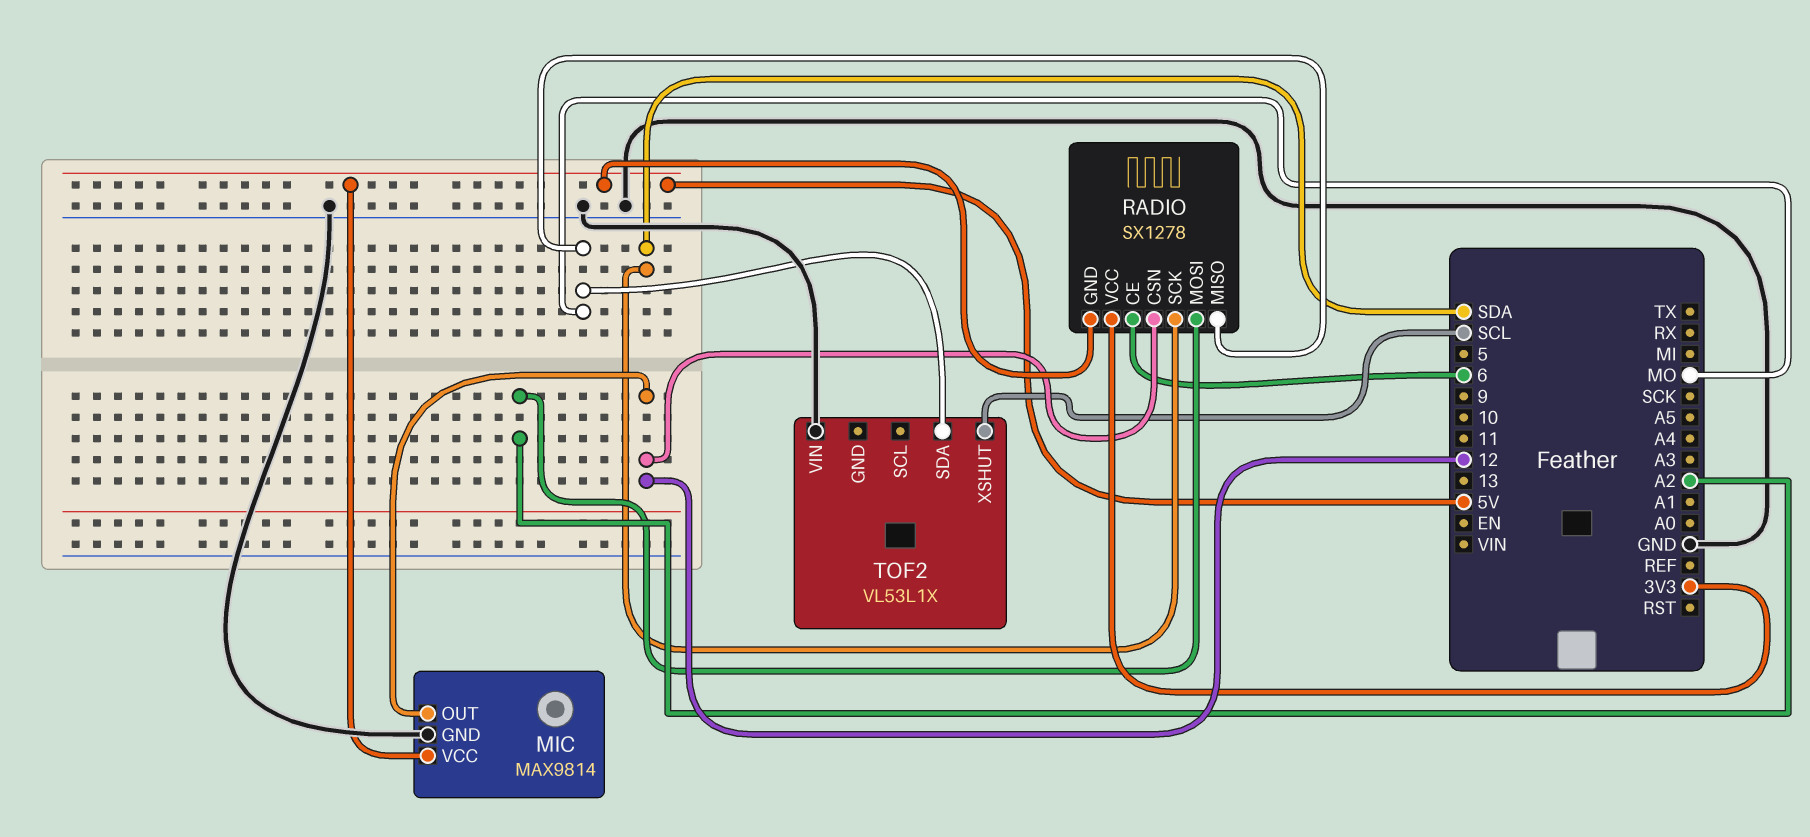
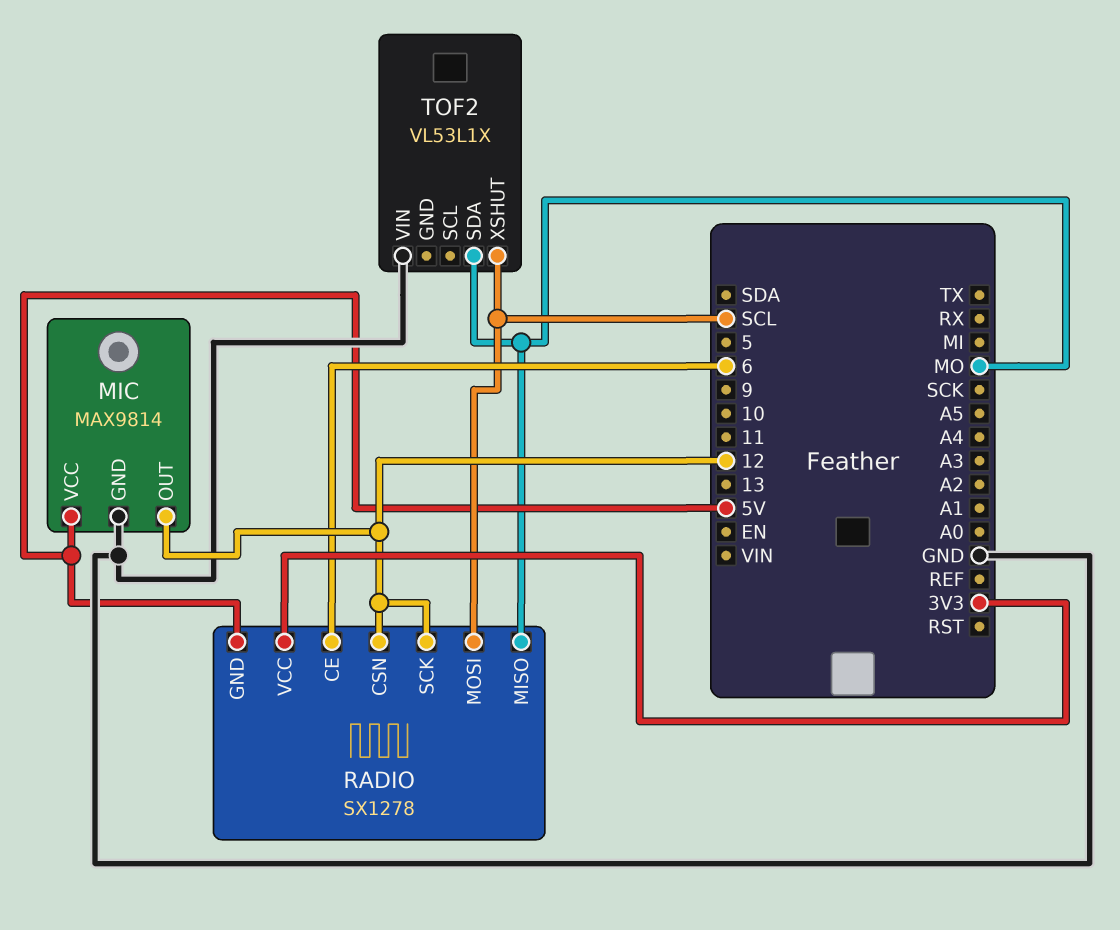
RADIO pin MOSI: A2 -> SCL
RADIO pin SCK: SDA -> 12

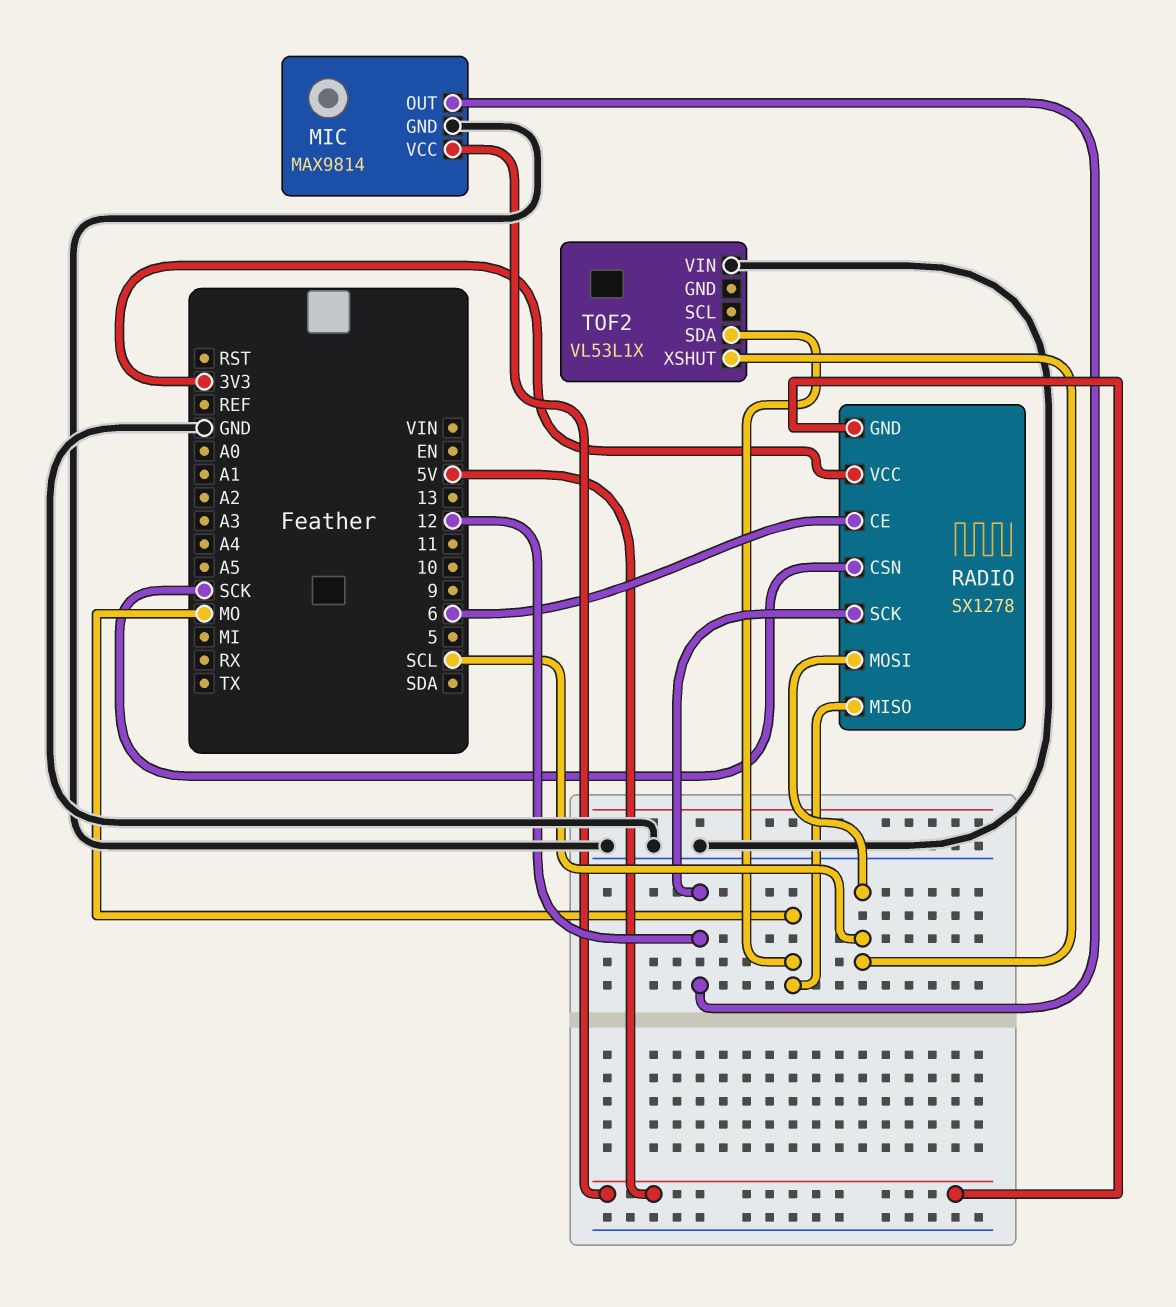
RADIO pin CSN: 12 -> SCK

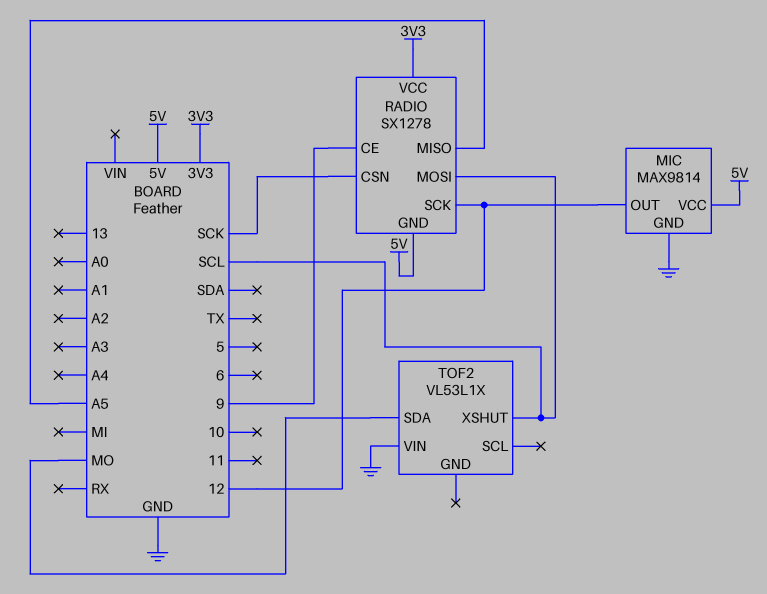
RADIO pin CE: 6 -> 9
RADIO pin MISO: MO -> A5

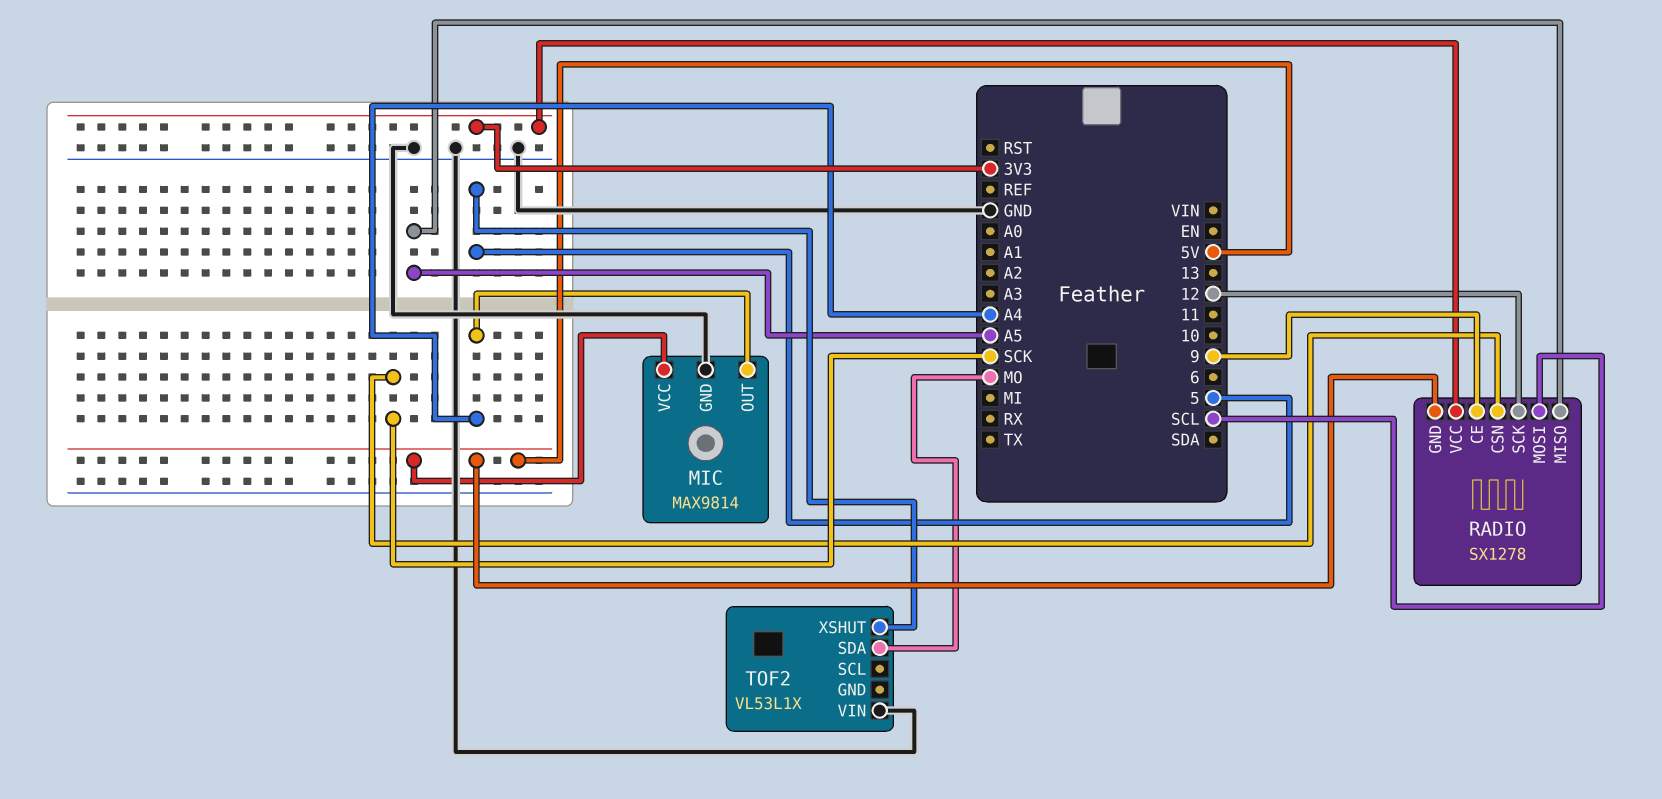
MIC pin OUT: 12 -> A4
TOF2 pin XSHUT: SCL -> 5

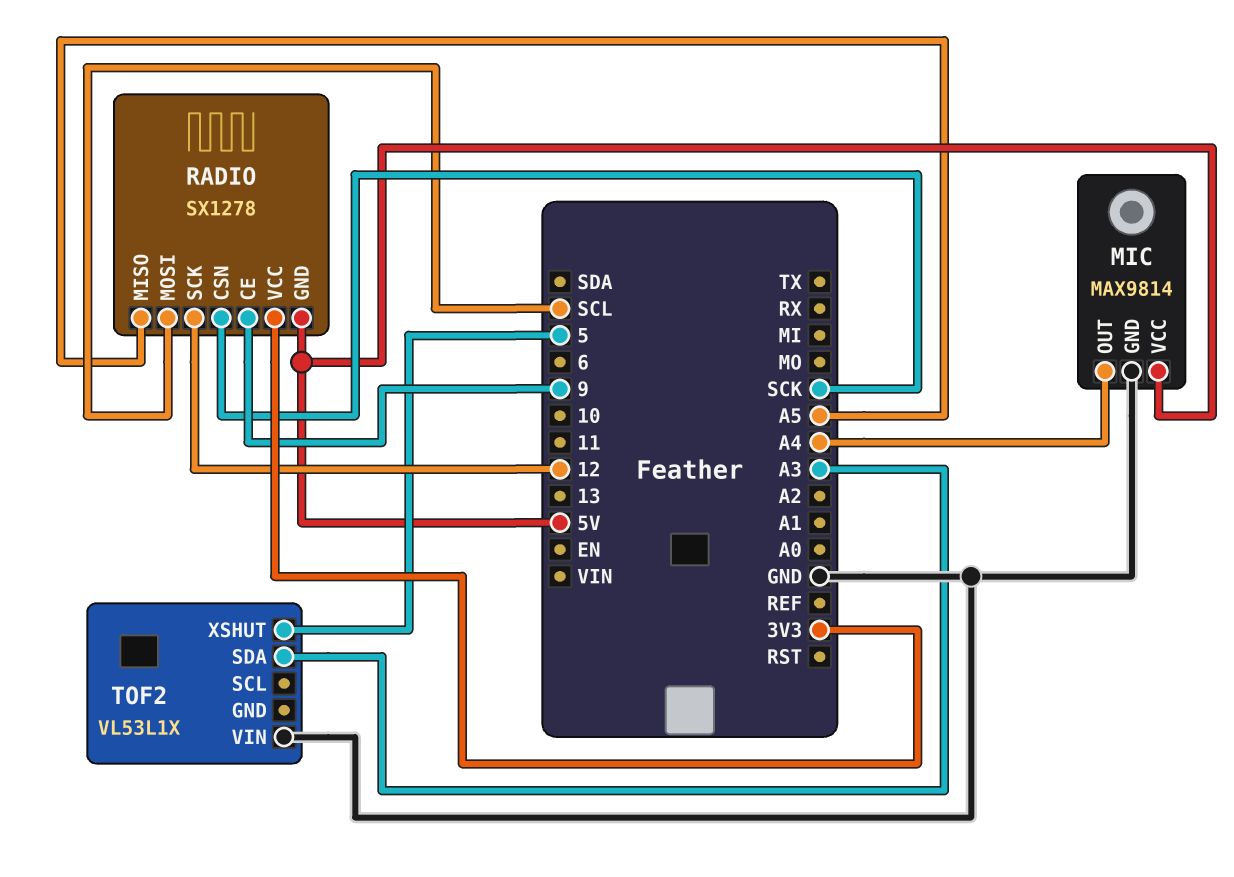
TOF2 pin SDA: MO -> A3

